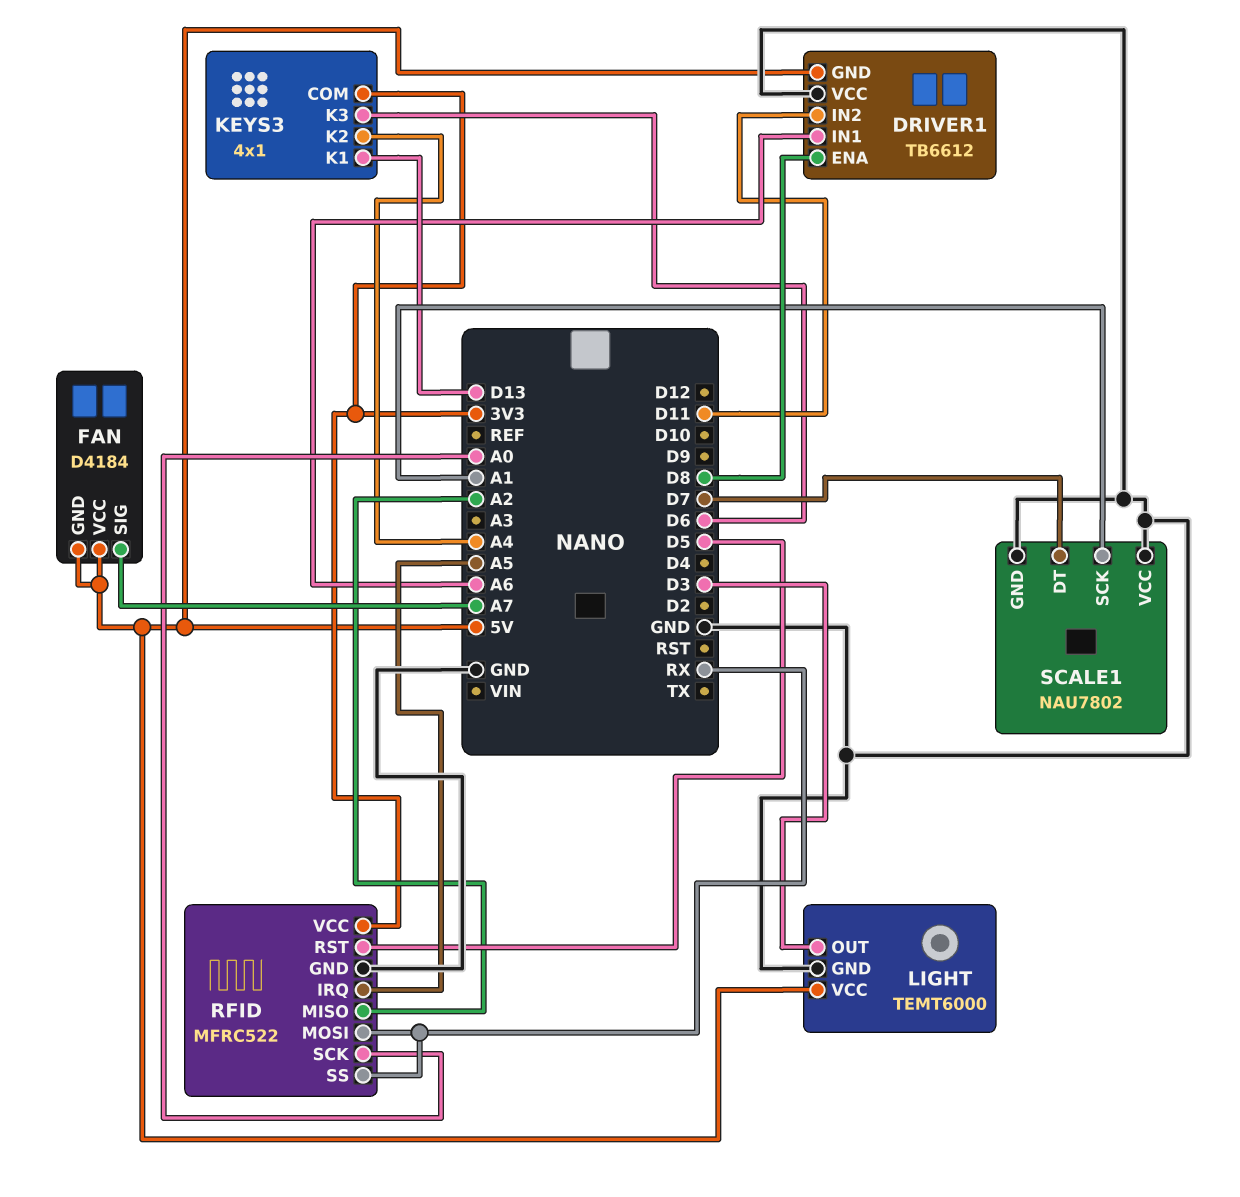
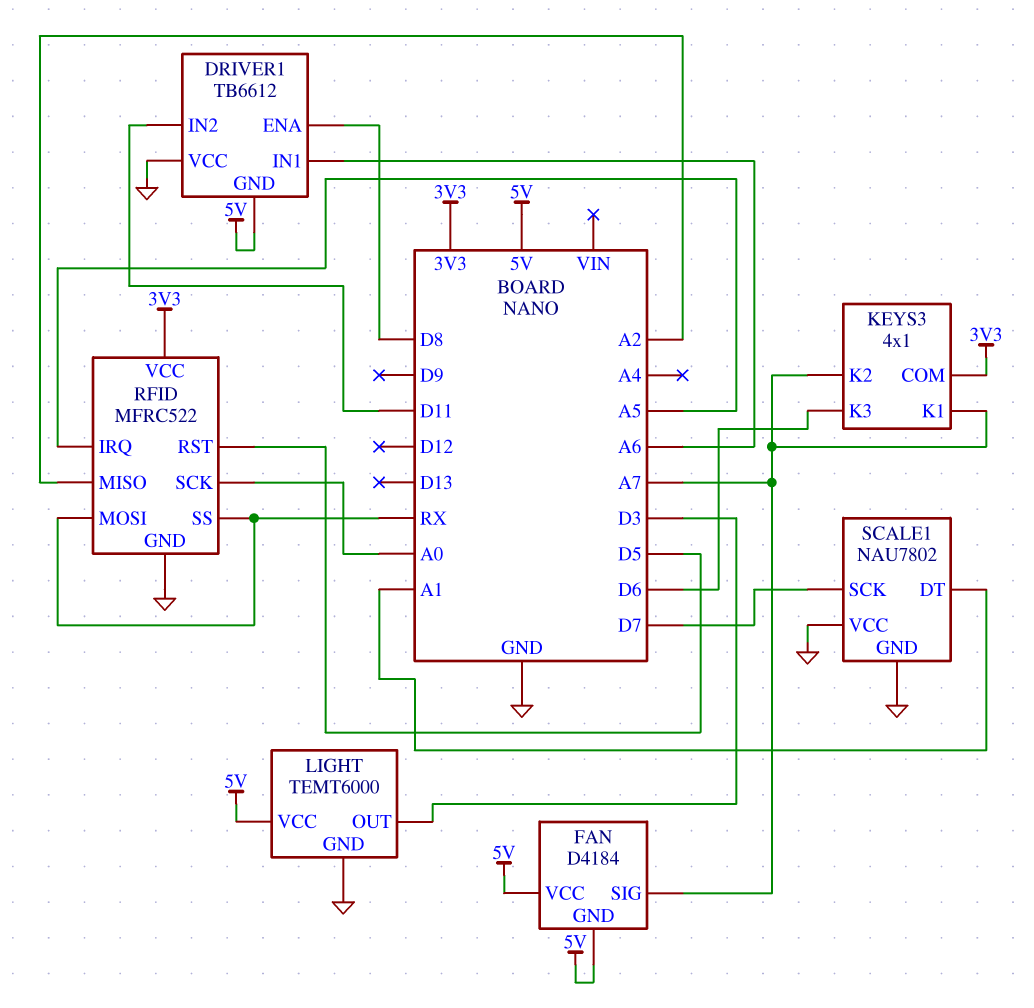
KEYS3 pin K1: D13 -> A7
KEYS3 pin K2: A4 -> A7
SCALE1 pin DT: D7 -> A1
SCALE1 pin SCK: A1 -> D7

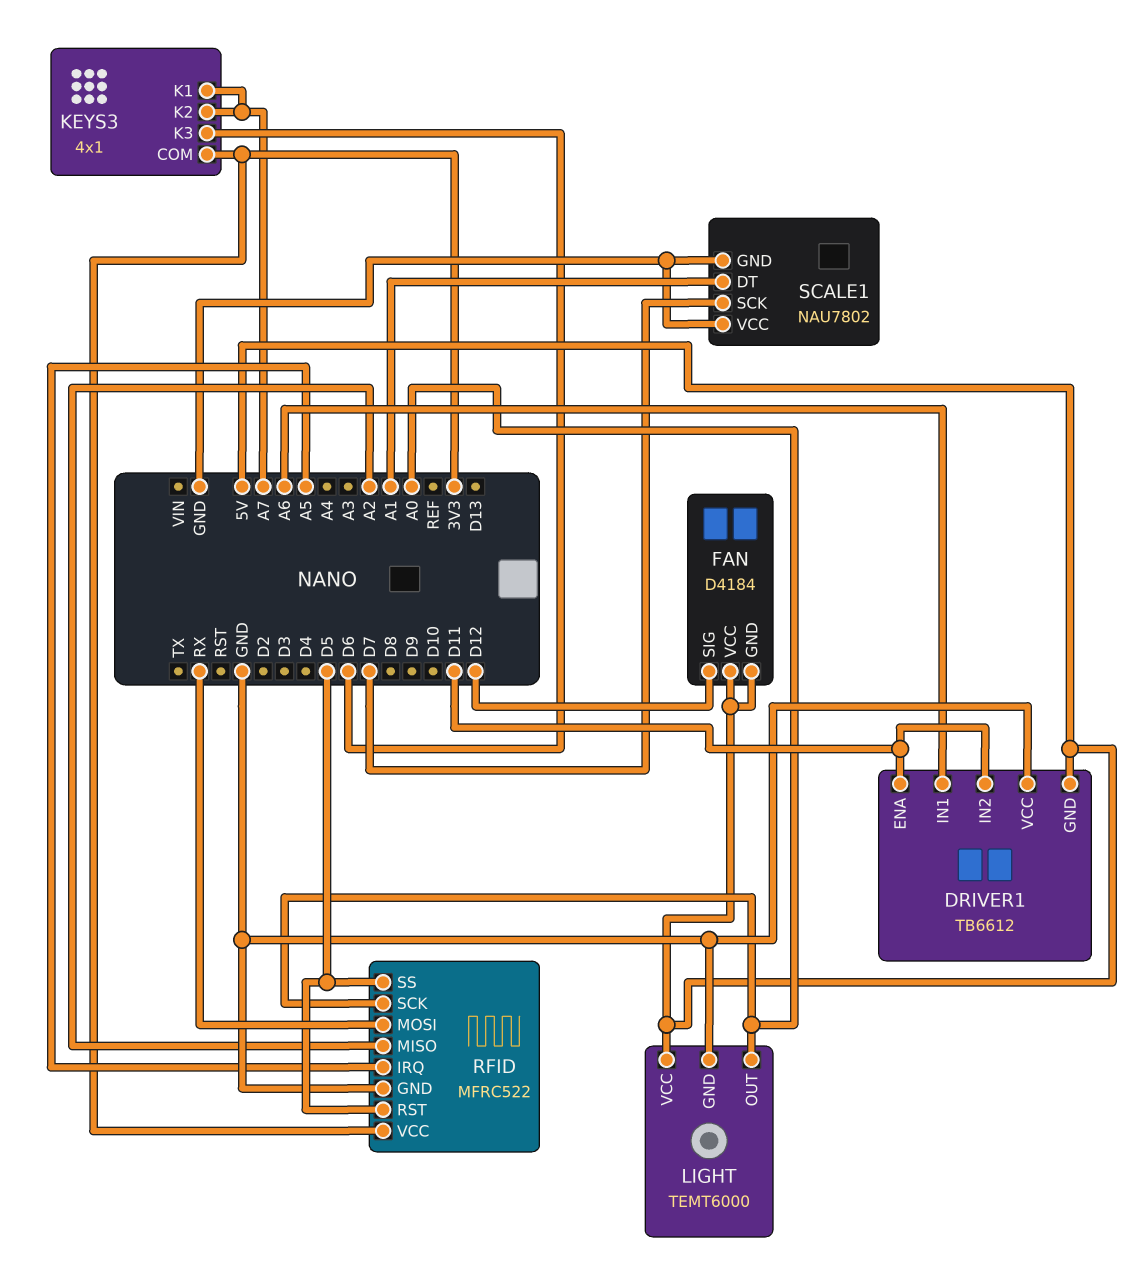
DRIVER1 pin ENA: D8 -> D11
FAN pin SIG: A7 -> D12
LIGHT pin OUT: D3 -> A0
RFID pin SS: RX -> D5

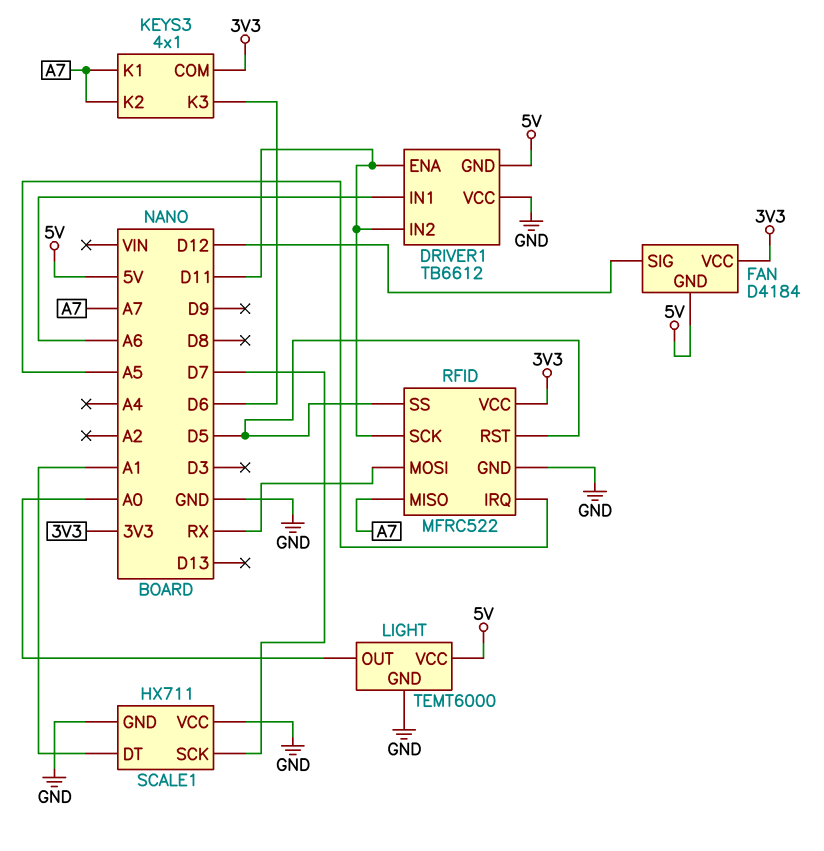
FAN pin VCC: 5V -> 3V3
RFID pin MISO: A2 -> A7
RFID pin SCK: A0 -> D11
SCALE1: NAU7802 -> HX711

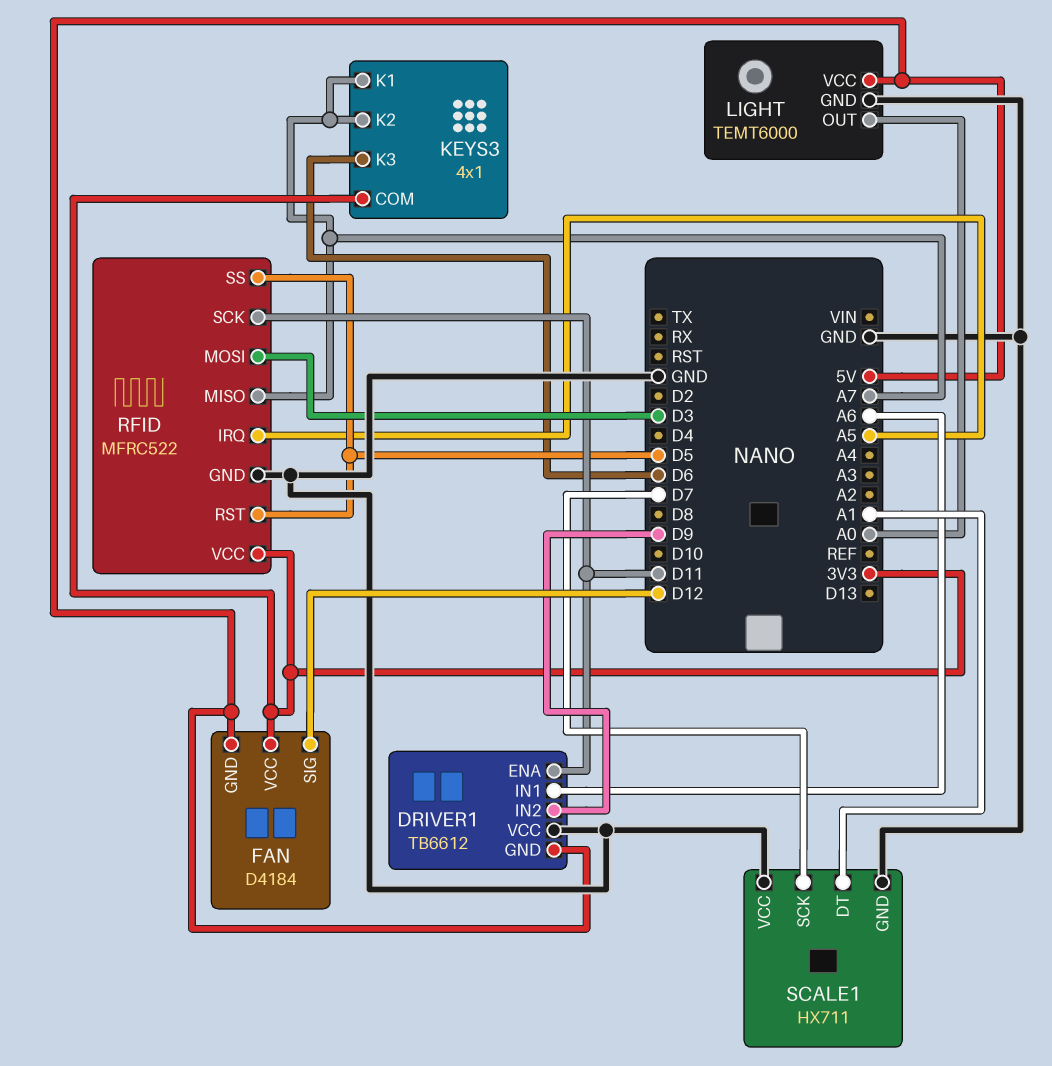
DRIVER1 pin IN2: D11 -> D9
RFID pin MOSI: RX -> D3

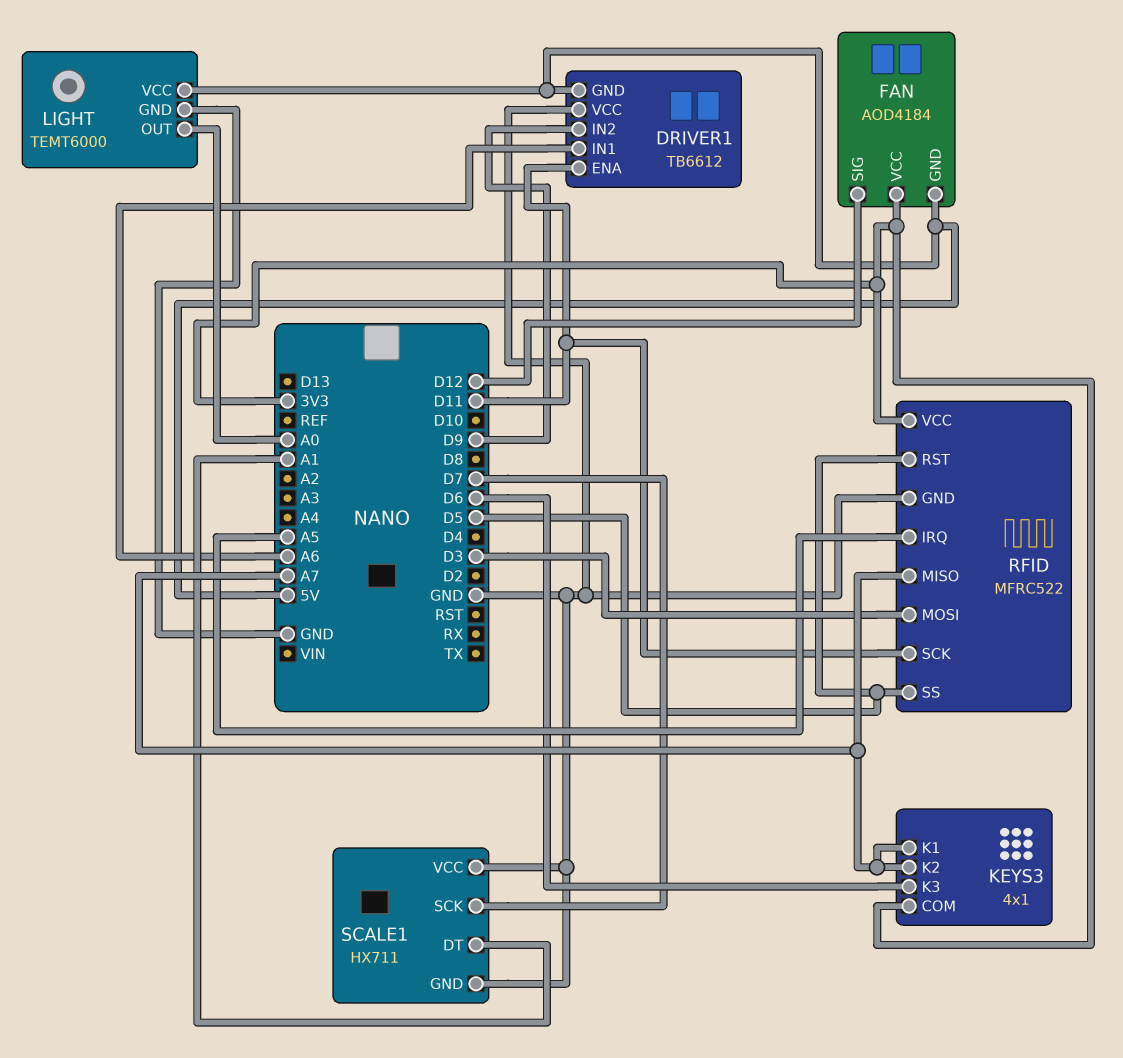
FAN: D4184 -> AOD4184

